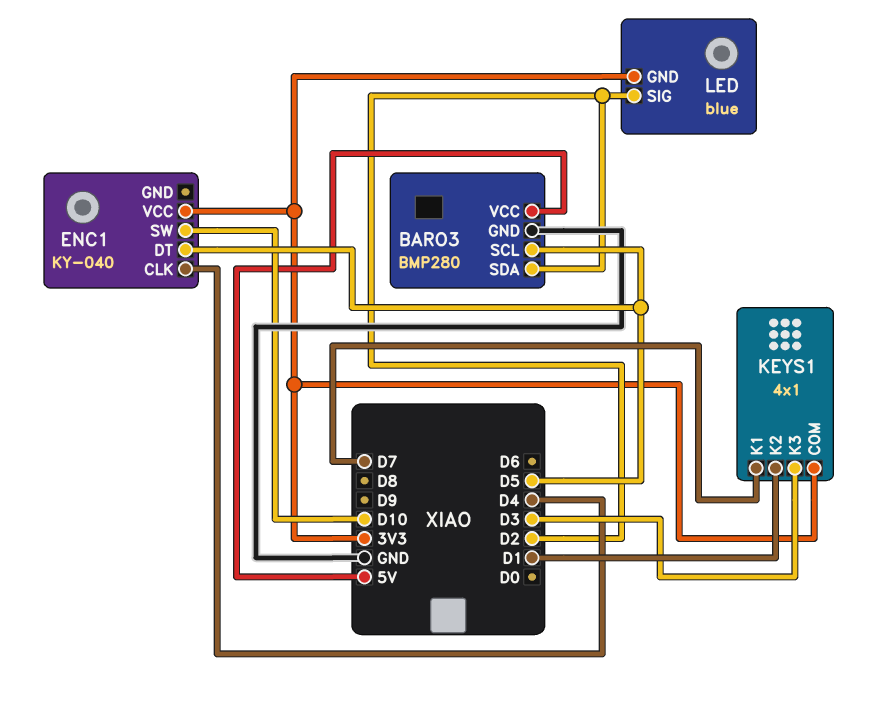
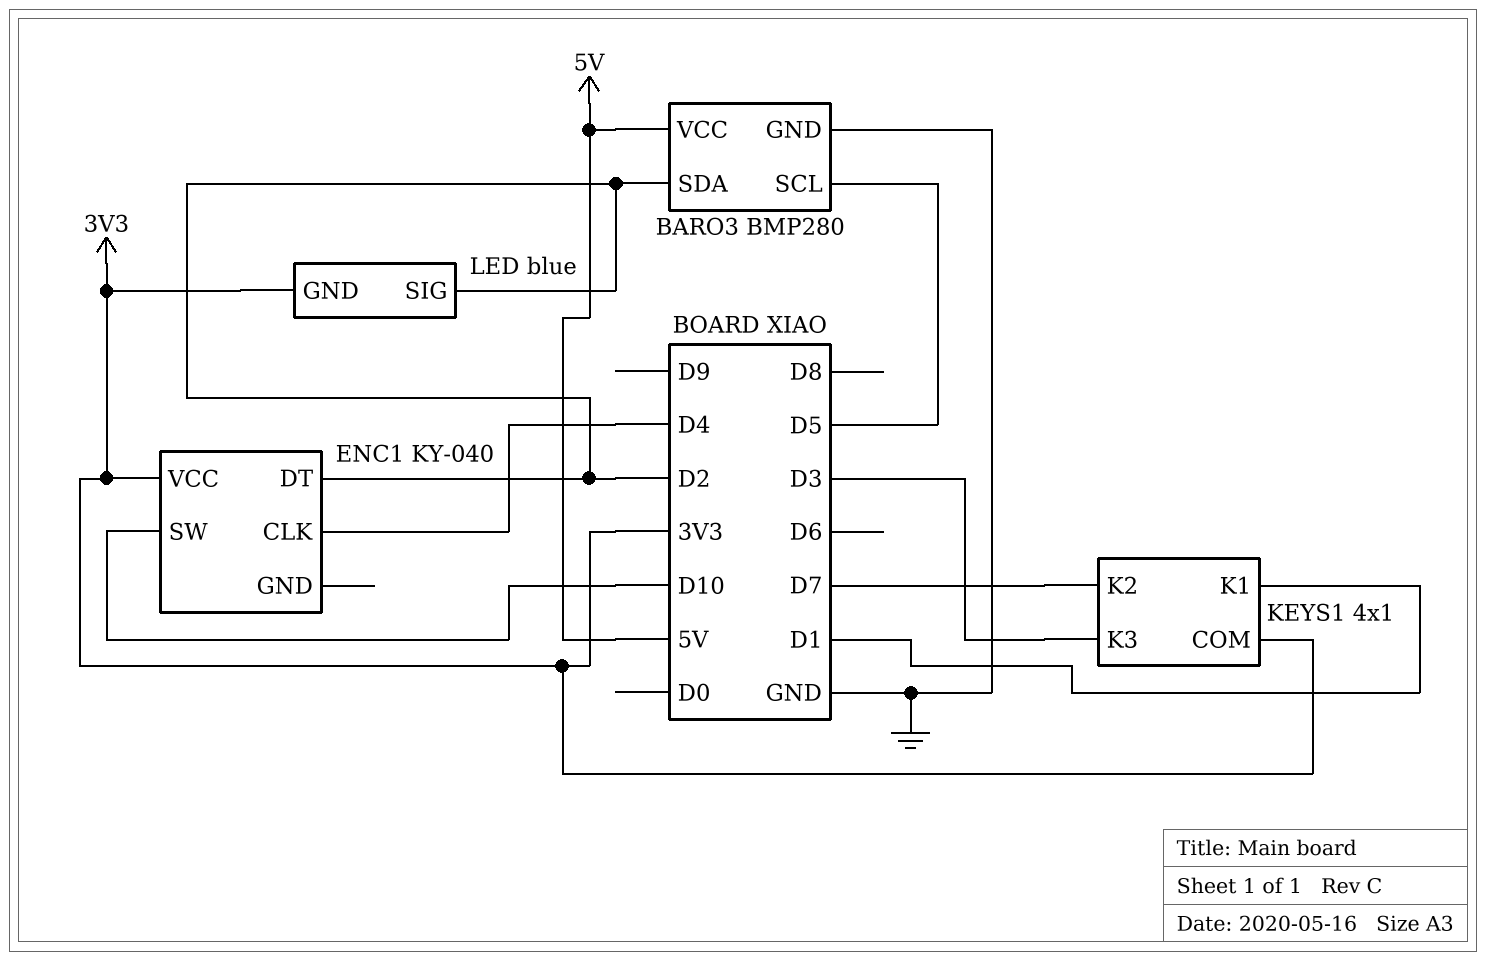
ENC1 pin DT: D5 -> D2
KEYS1 pin K1: D7 -> D1
KEYS1 pin K2: D1 -> D7

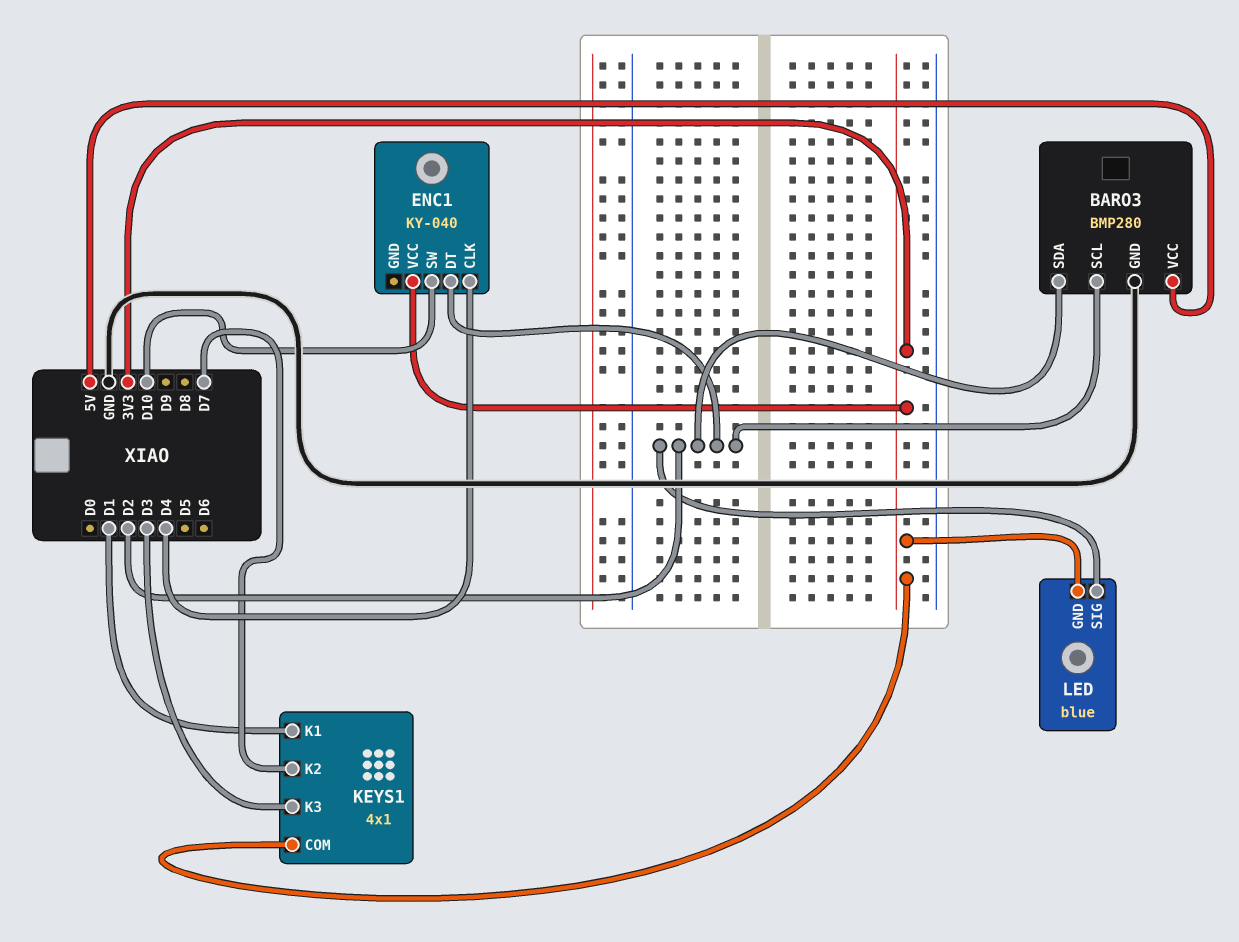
BARO3 pin SCL: D5 -> D2

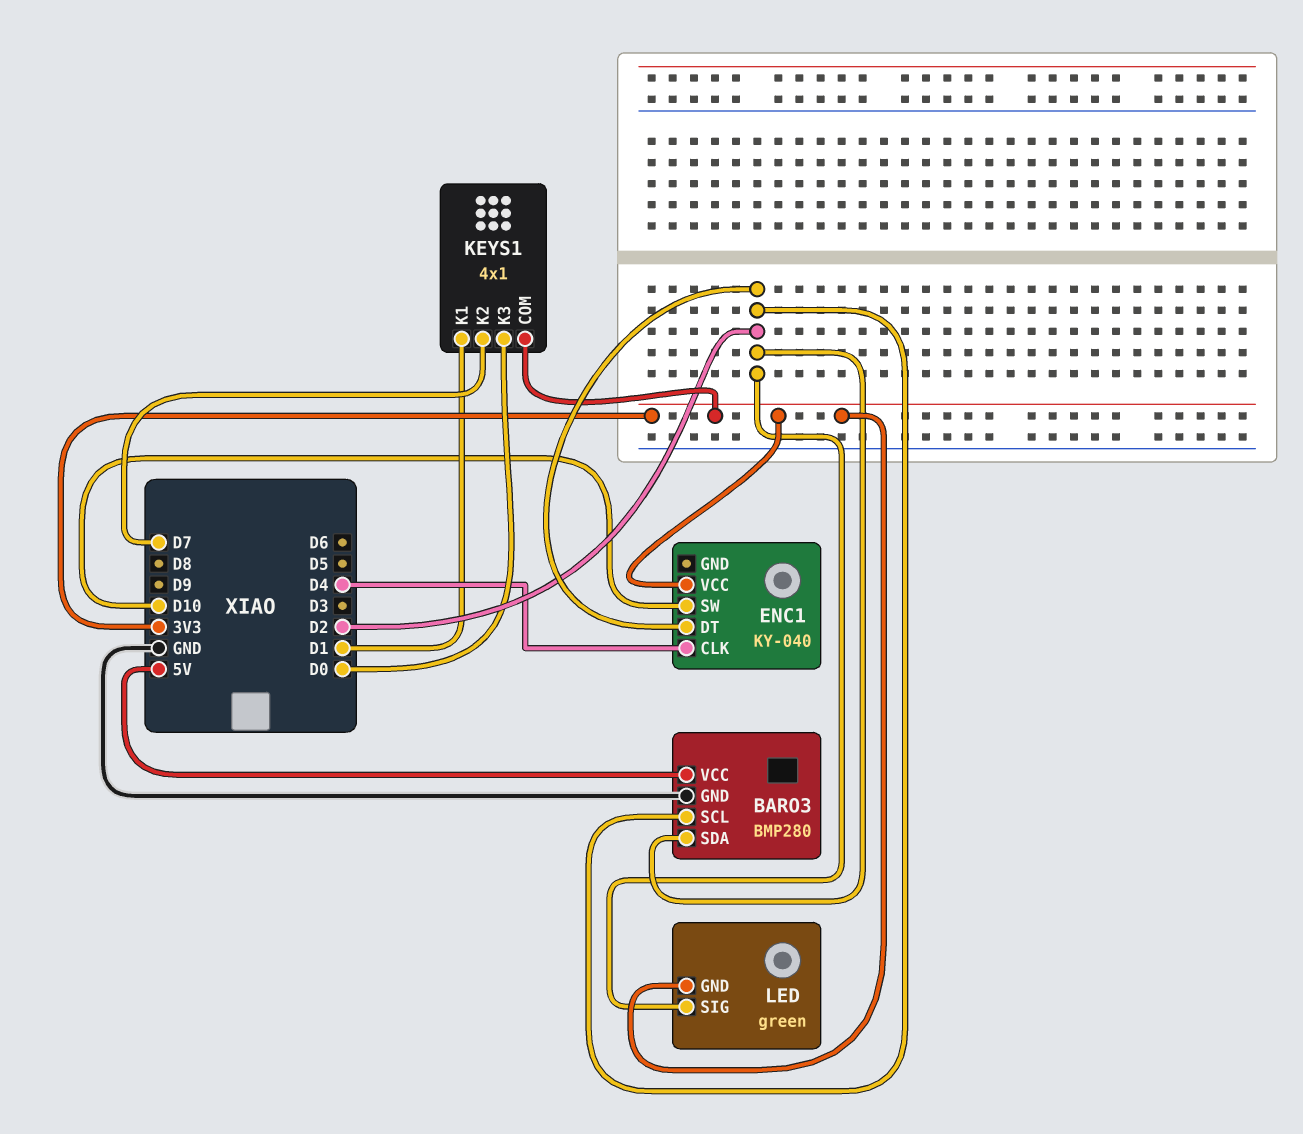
KEYS1 pin K3: D3 -> D0
LED: blue -> green

